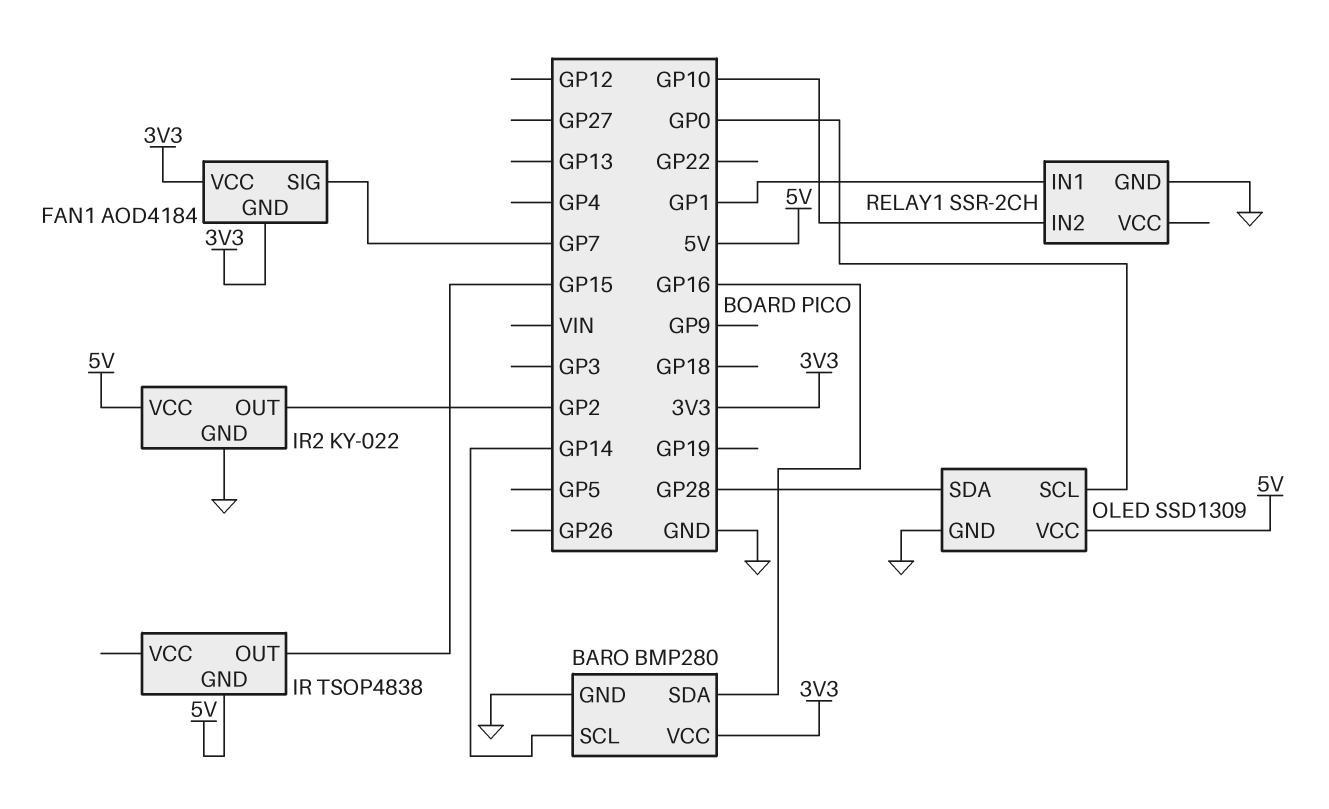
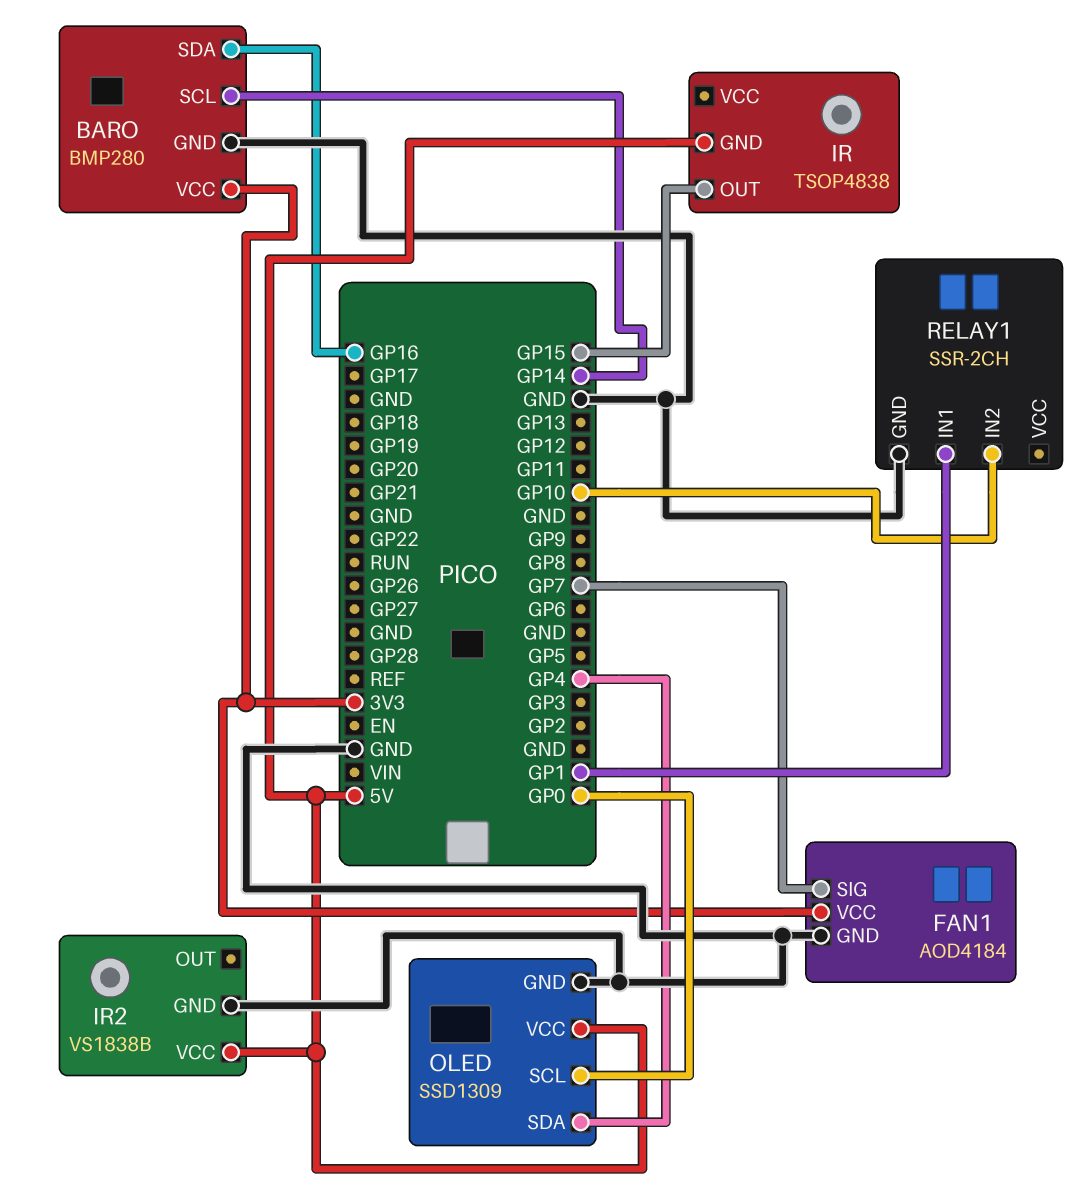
FAN1 pin GND: 3V3 -> GND
IR2: KY-022 -> VS1838B
IR2 pin OUT: GP2 -> none
OLED pin SDA: GP28 -> GP4

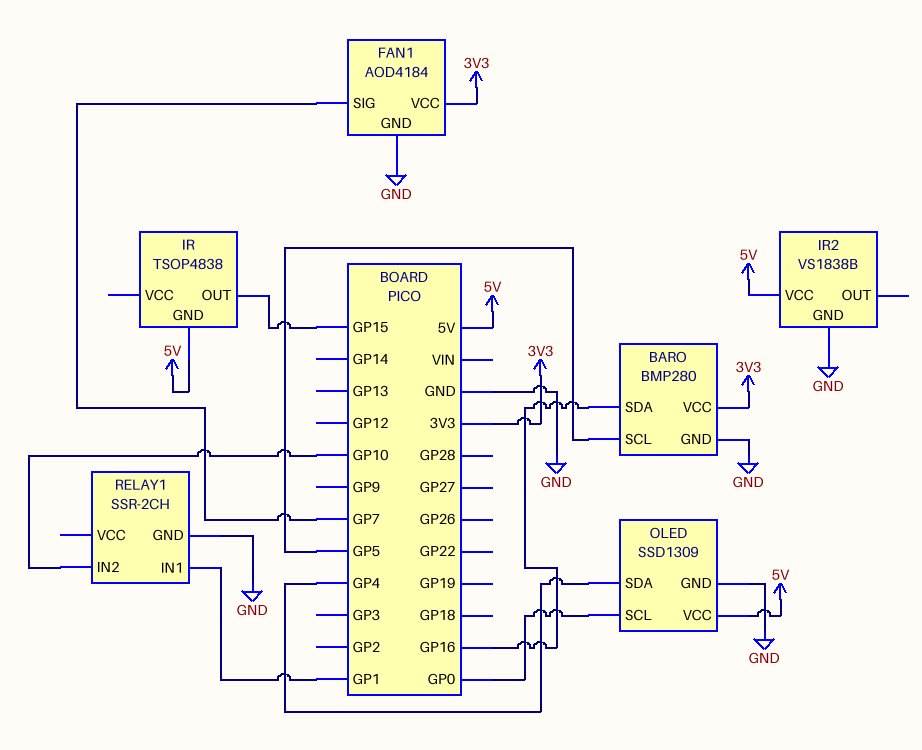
BARO pin SCL: GP14 -> GP5

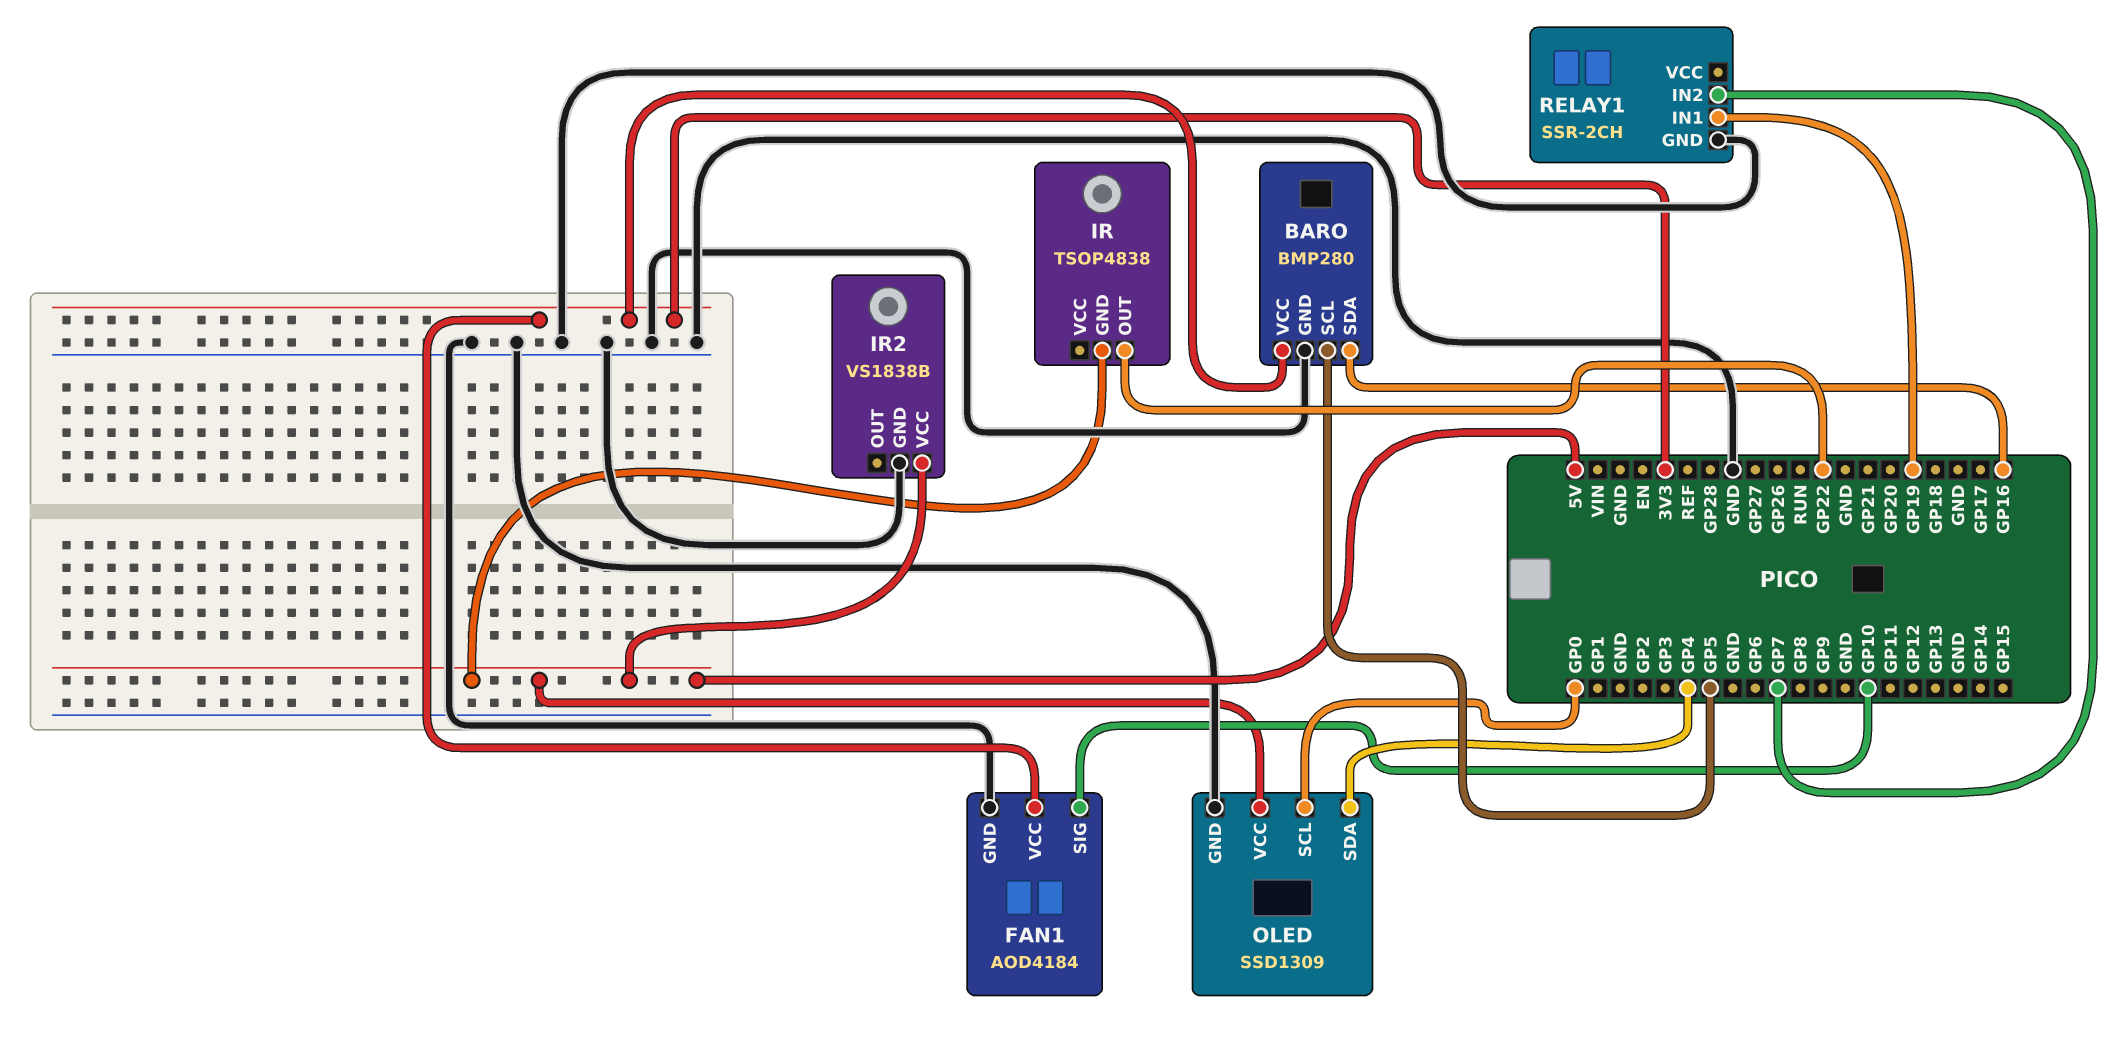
FAN1 pin SIG: GP7 -> GP10
IR pin OUT: GP15 -> GP22
RELAY1 pin IN1: GP1 -> GP19
RELAY1 pin IN2: GP10 -> GP7

